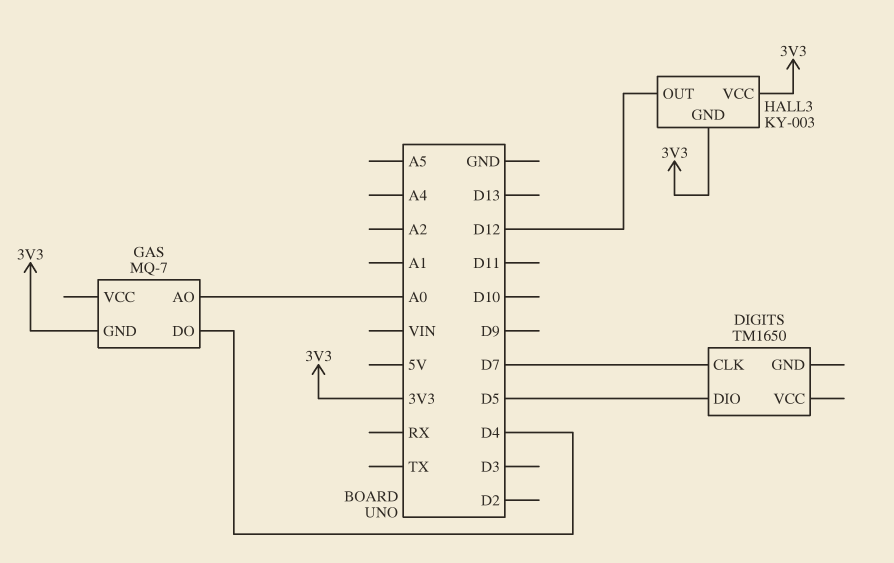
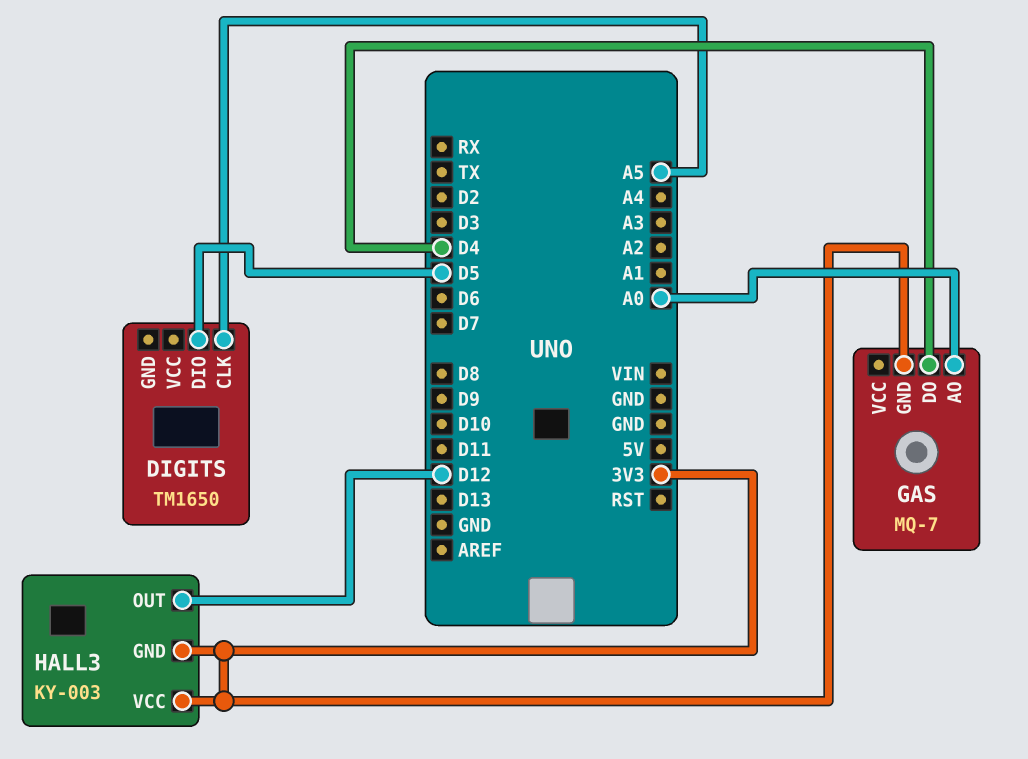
DIGITS pin CLK: D7 -> A5

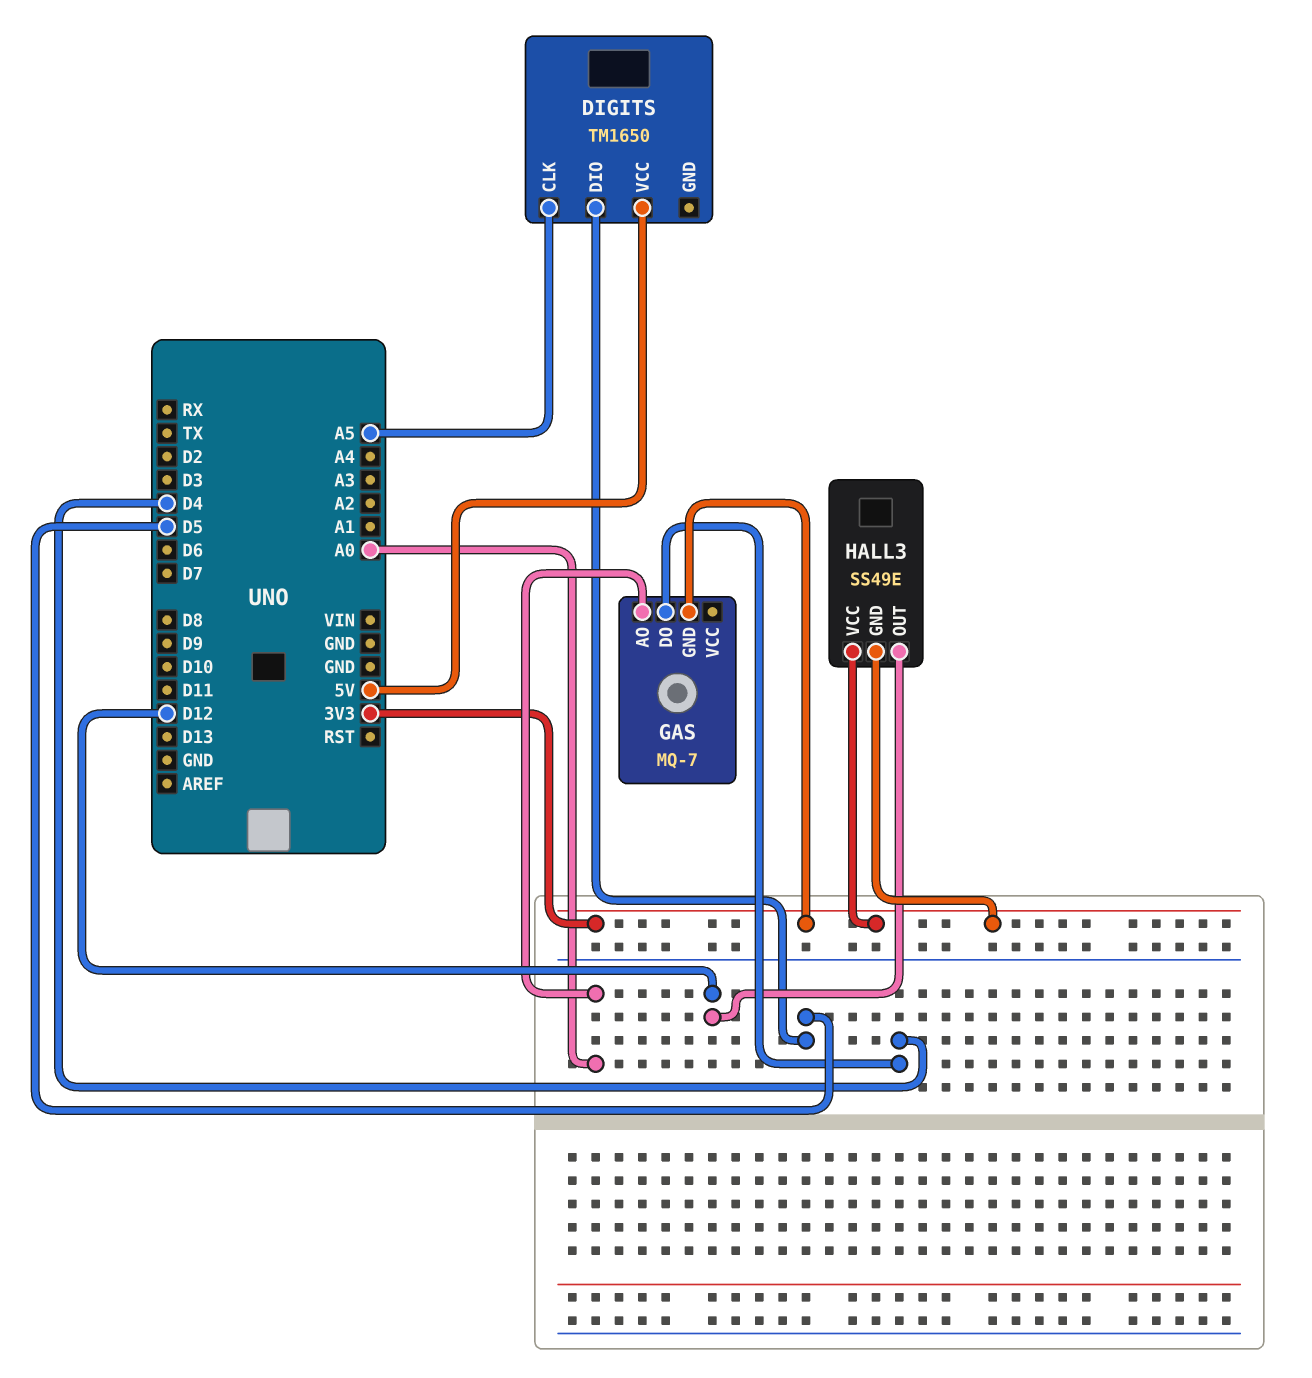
DIGITS pin VCC: none -> 5V
HALL3: KY-003 -> SS49E

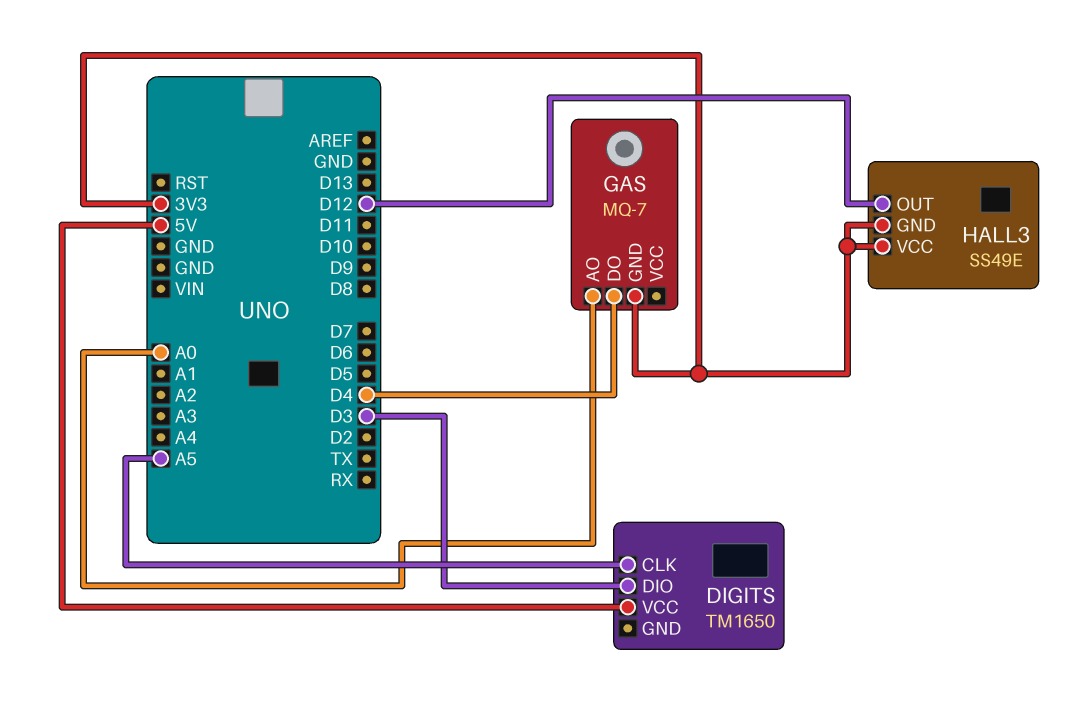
DIGITS pin DIO: D5 -> D3

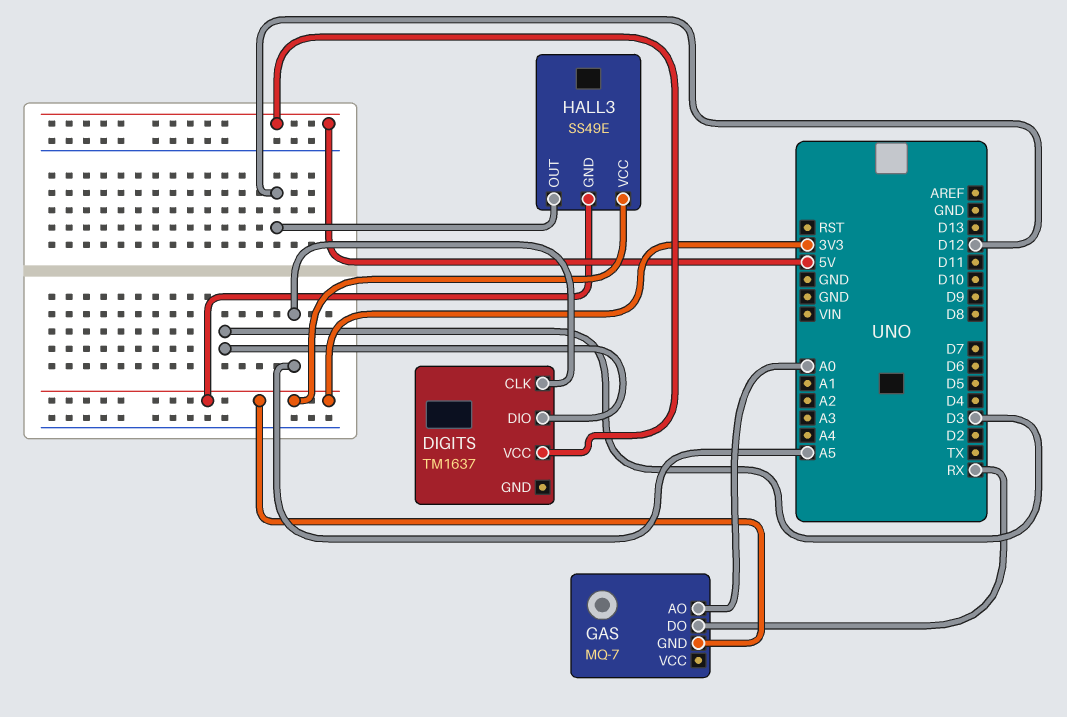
DIGITS: TM1650 -> TM1637
GAS pin DO: D4 -> RX

